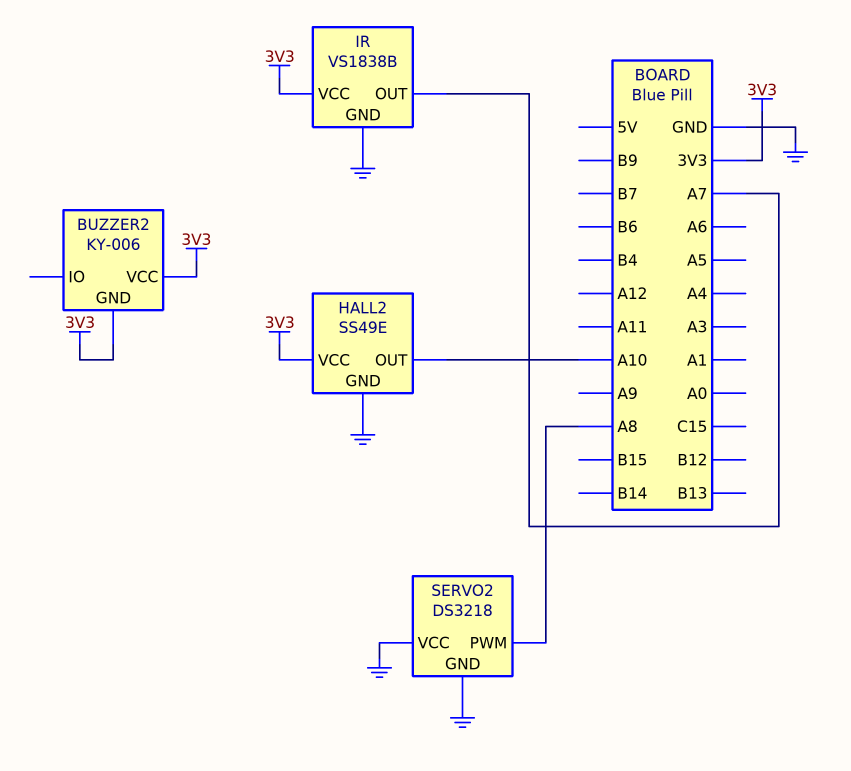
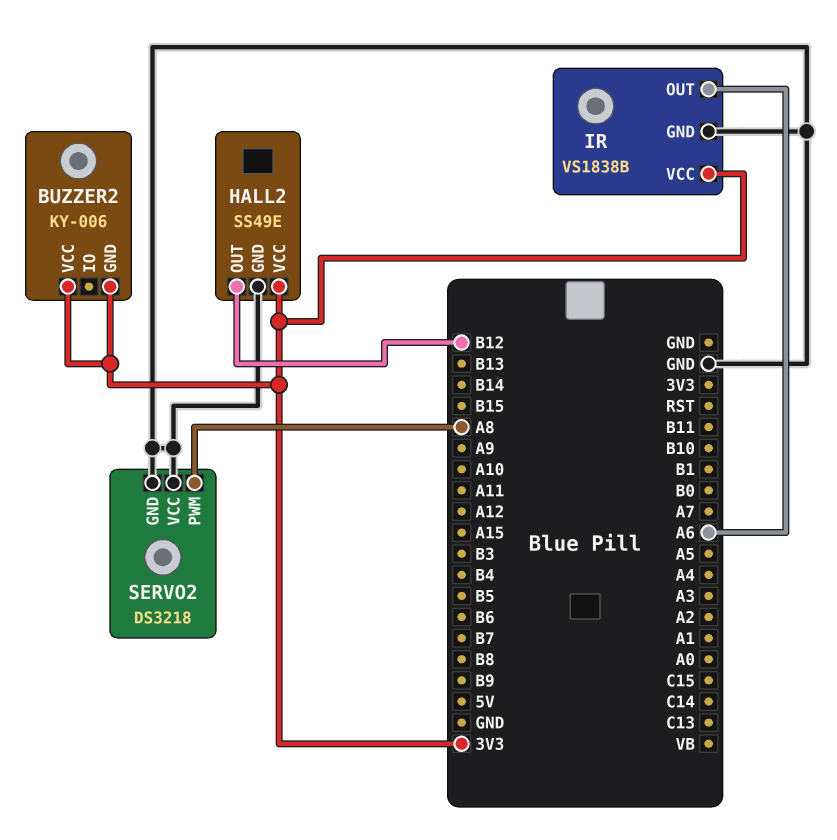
HALL2 pin OUT: A10 -> B12
IR pin OUT: A7 -> A6

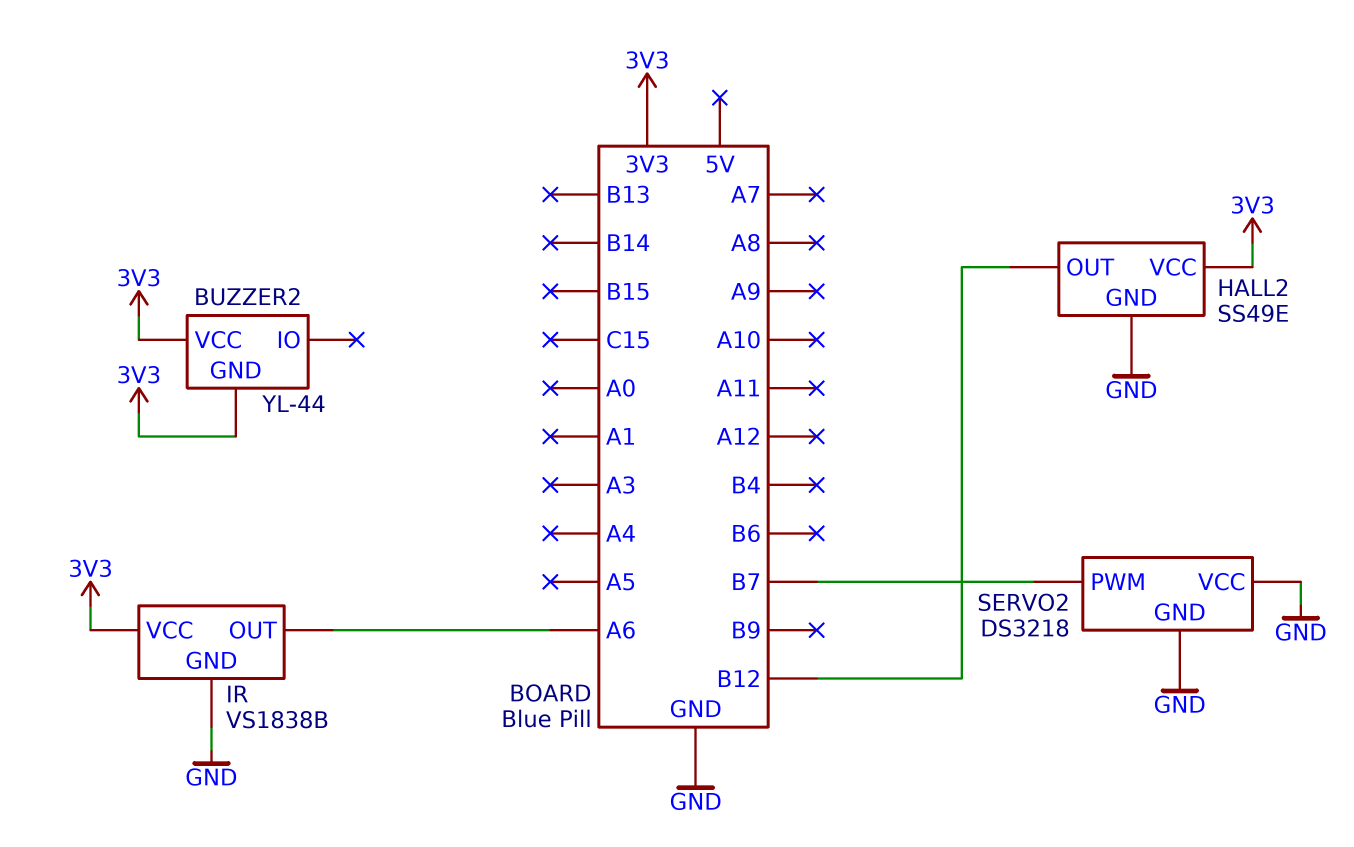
BUZZER2: KY-006 -> YL-44
SERVO2 pin PWM: A8 -> B7

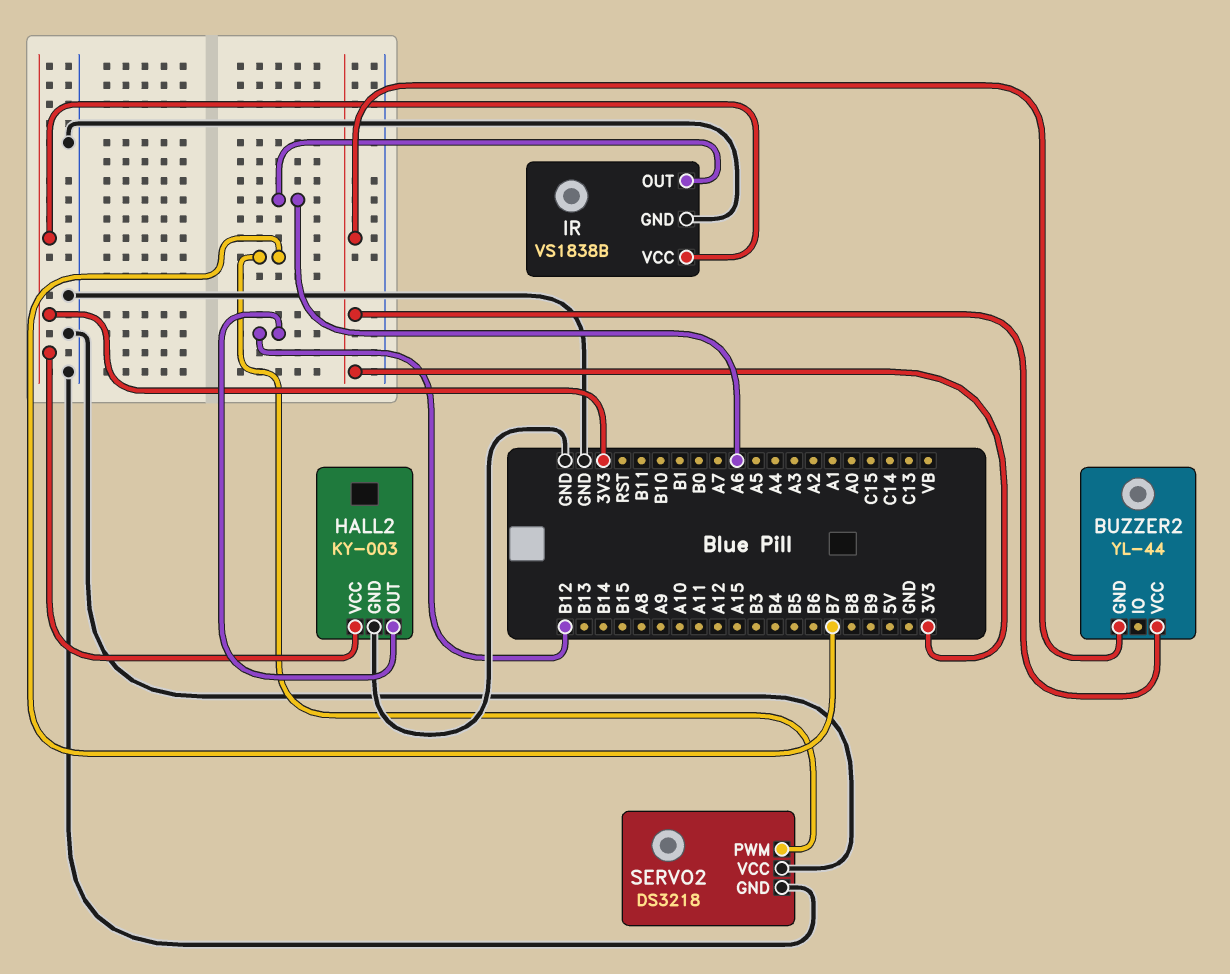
HALL2: SS49E -> KY-003

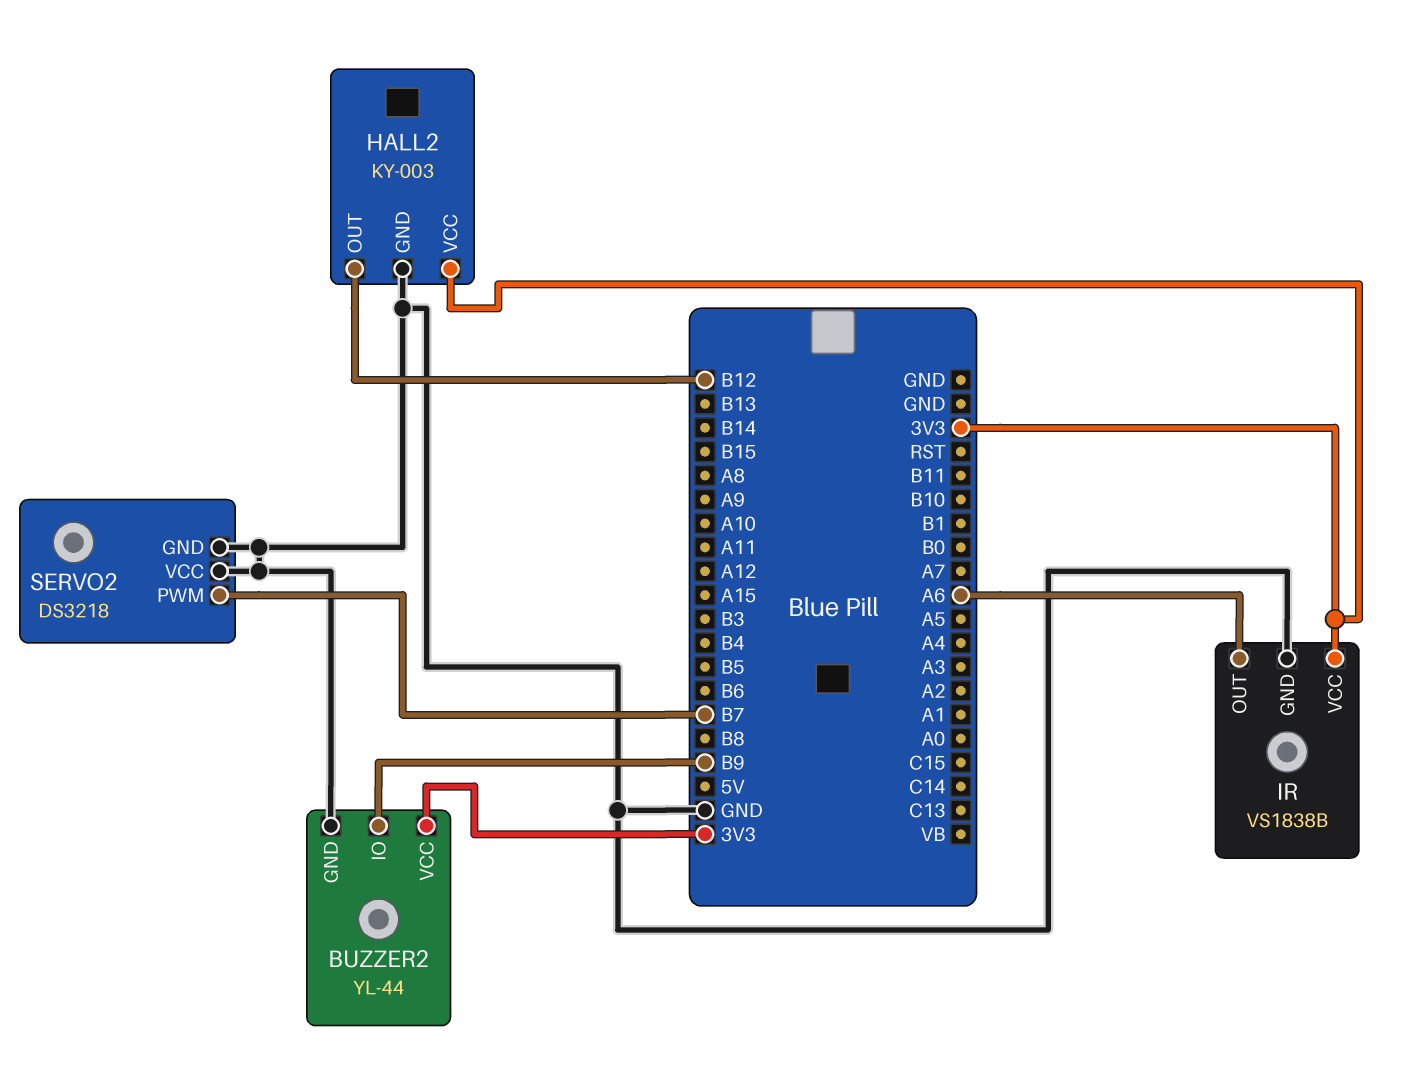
BUZZER2 pin GND: 3V3 -> GND
BUZZER2 pin IO: none -> B9

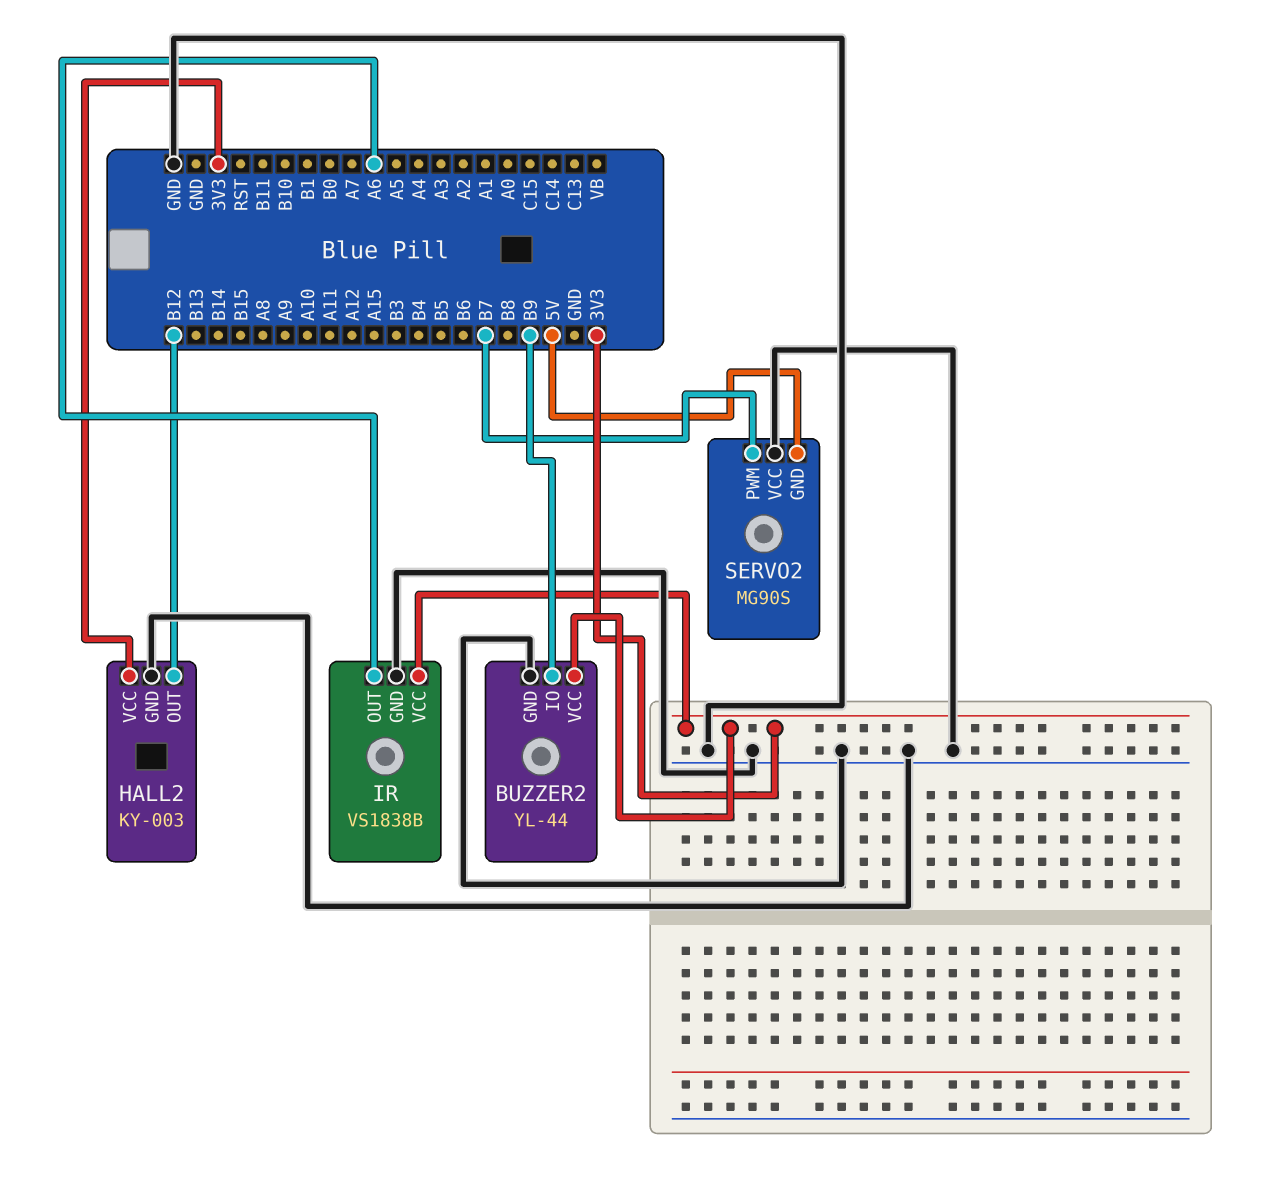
SERVO2: DS3218 -> MG90S
SERVO2 pin GND: GND -> 5V

